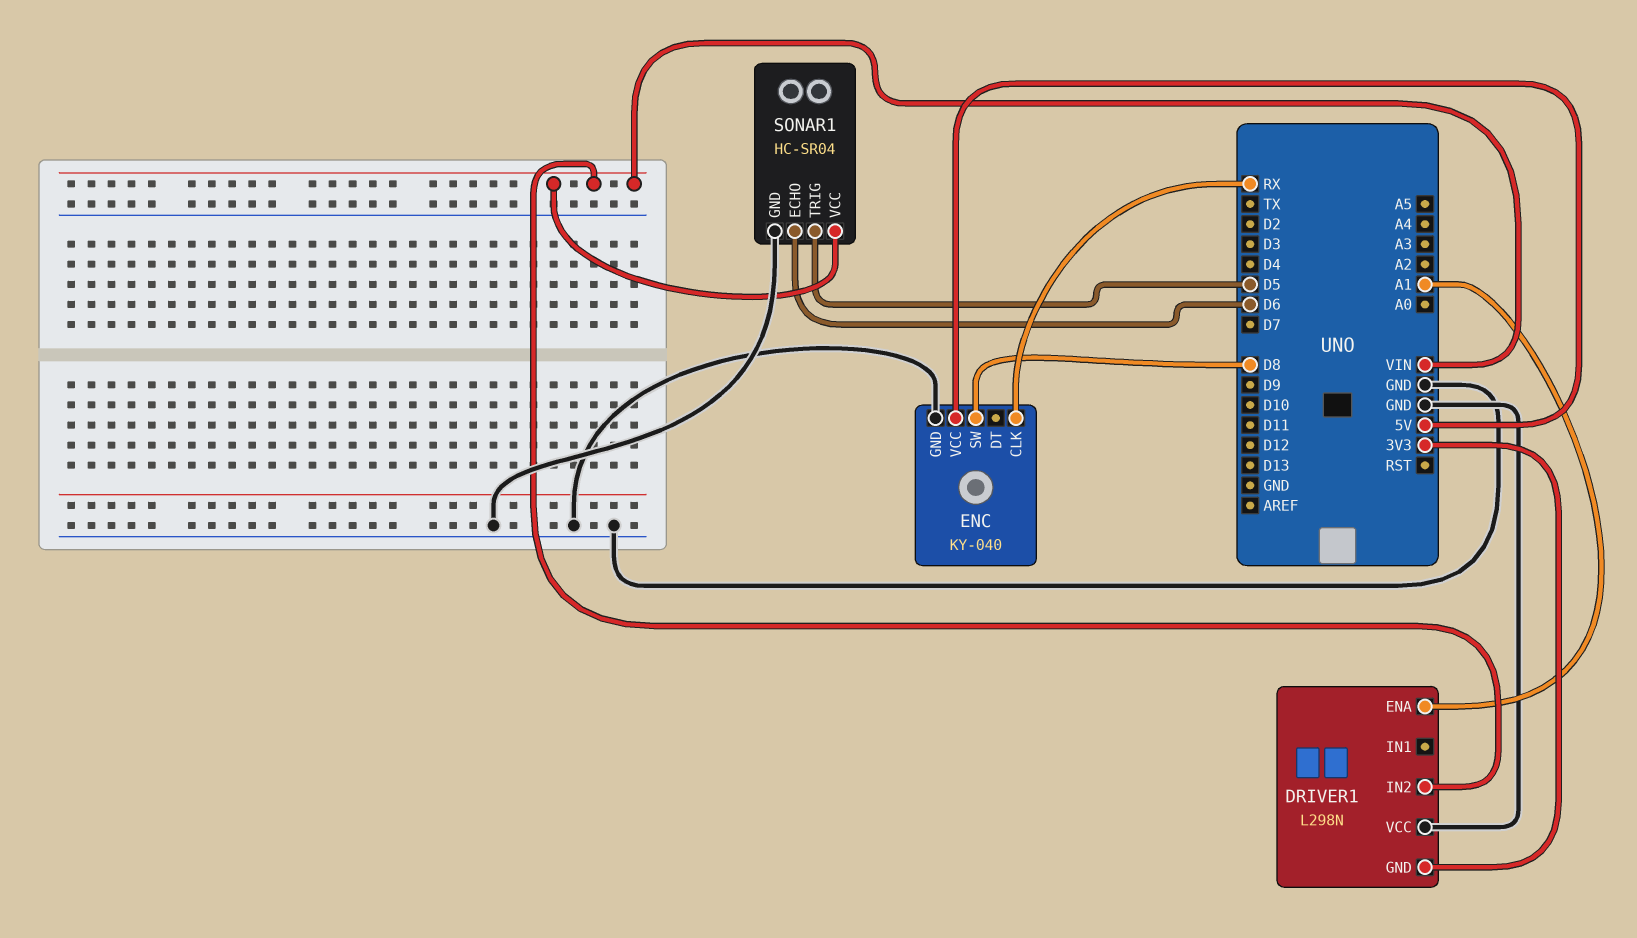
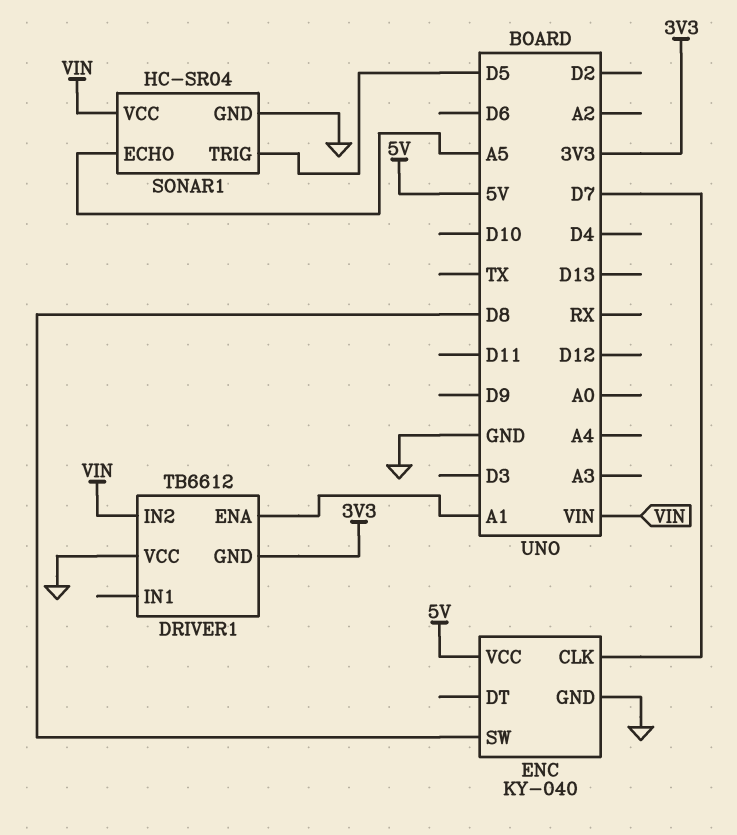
DRIVER1: L298N -> TB6612
ENC pin CLK: RX -> D7
SONAR1 pin ECHO: D6 -> A5

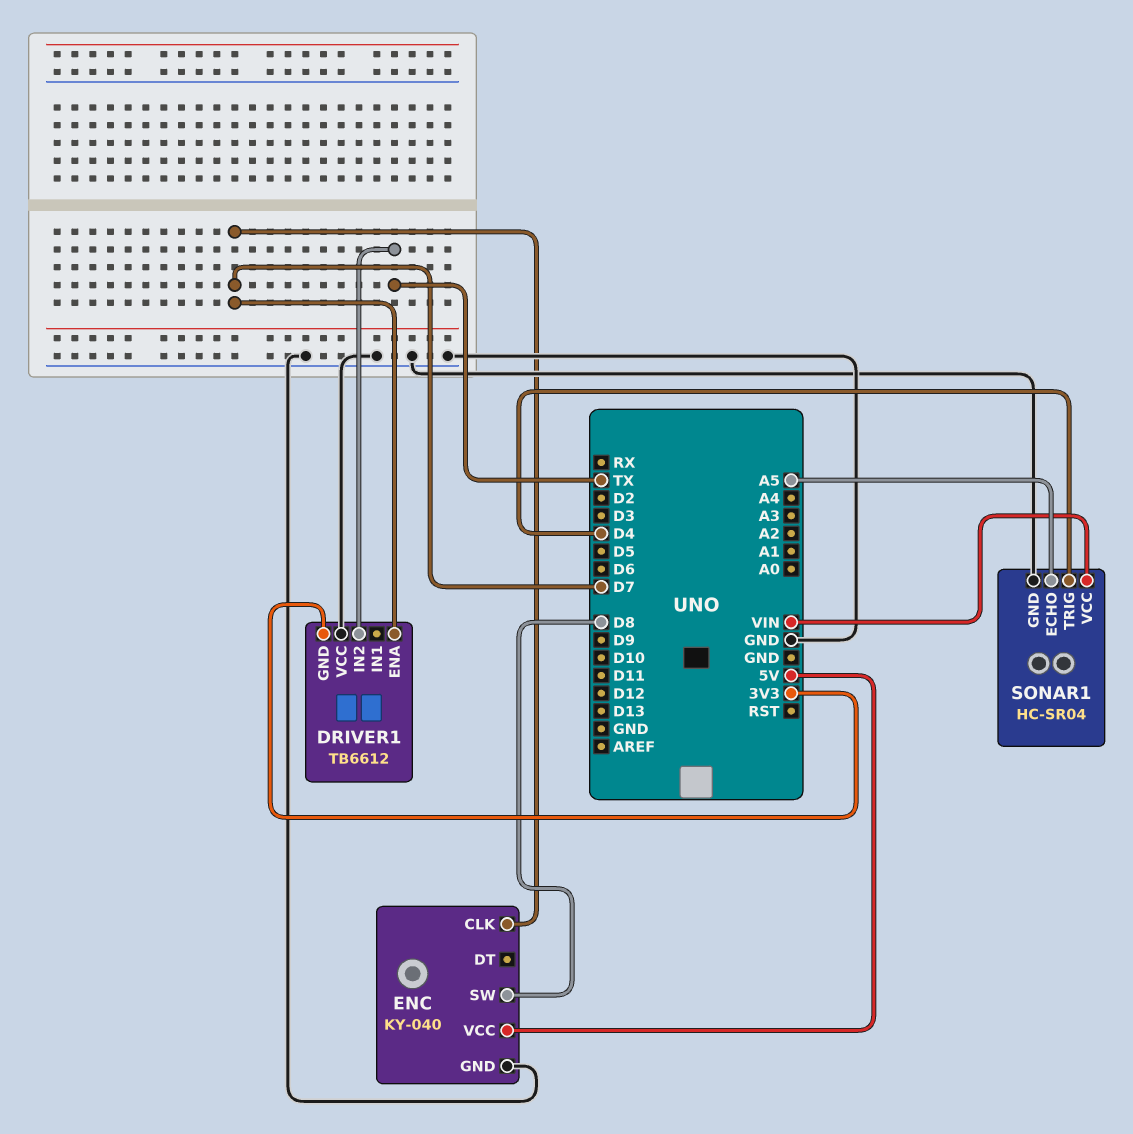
DRIVER1 pin ENA: A1 -> D7
DRIVER1 pin IN2: VIN -> TX
SONAR1 pin TRIG: D5 -> D4

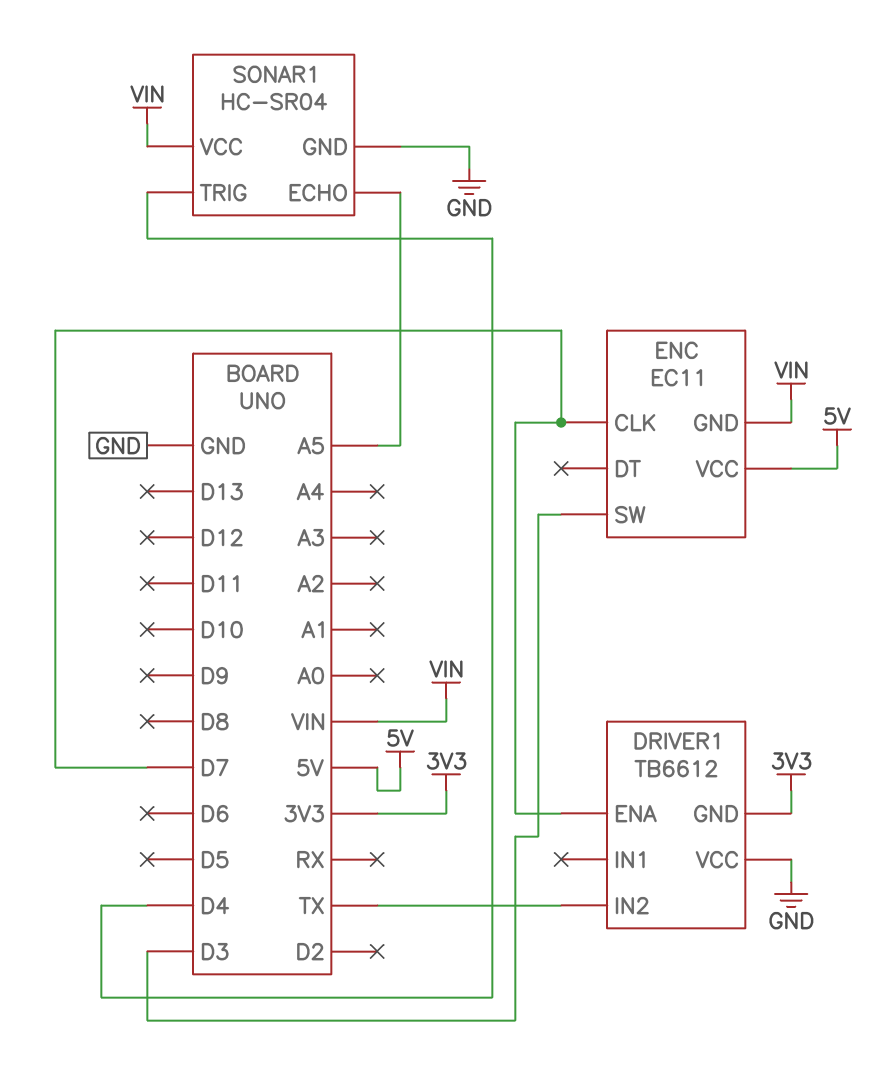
ENC: KY-040 -> EC11
ENC pin GND: GND -> VIN
ENC pin SW: D8 -> D3

